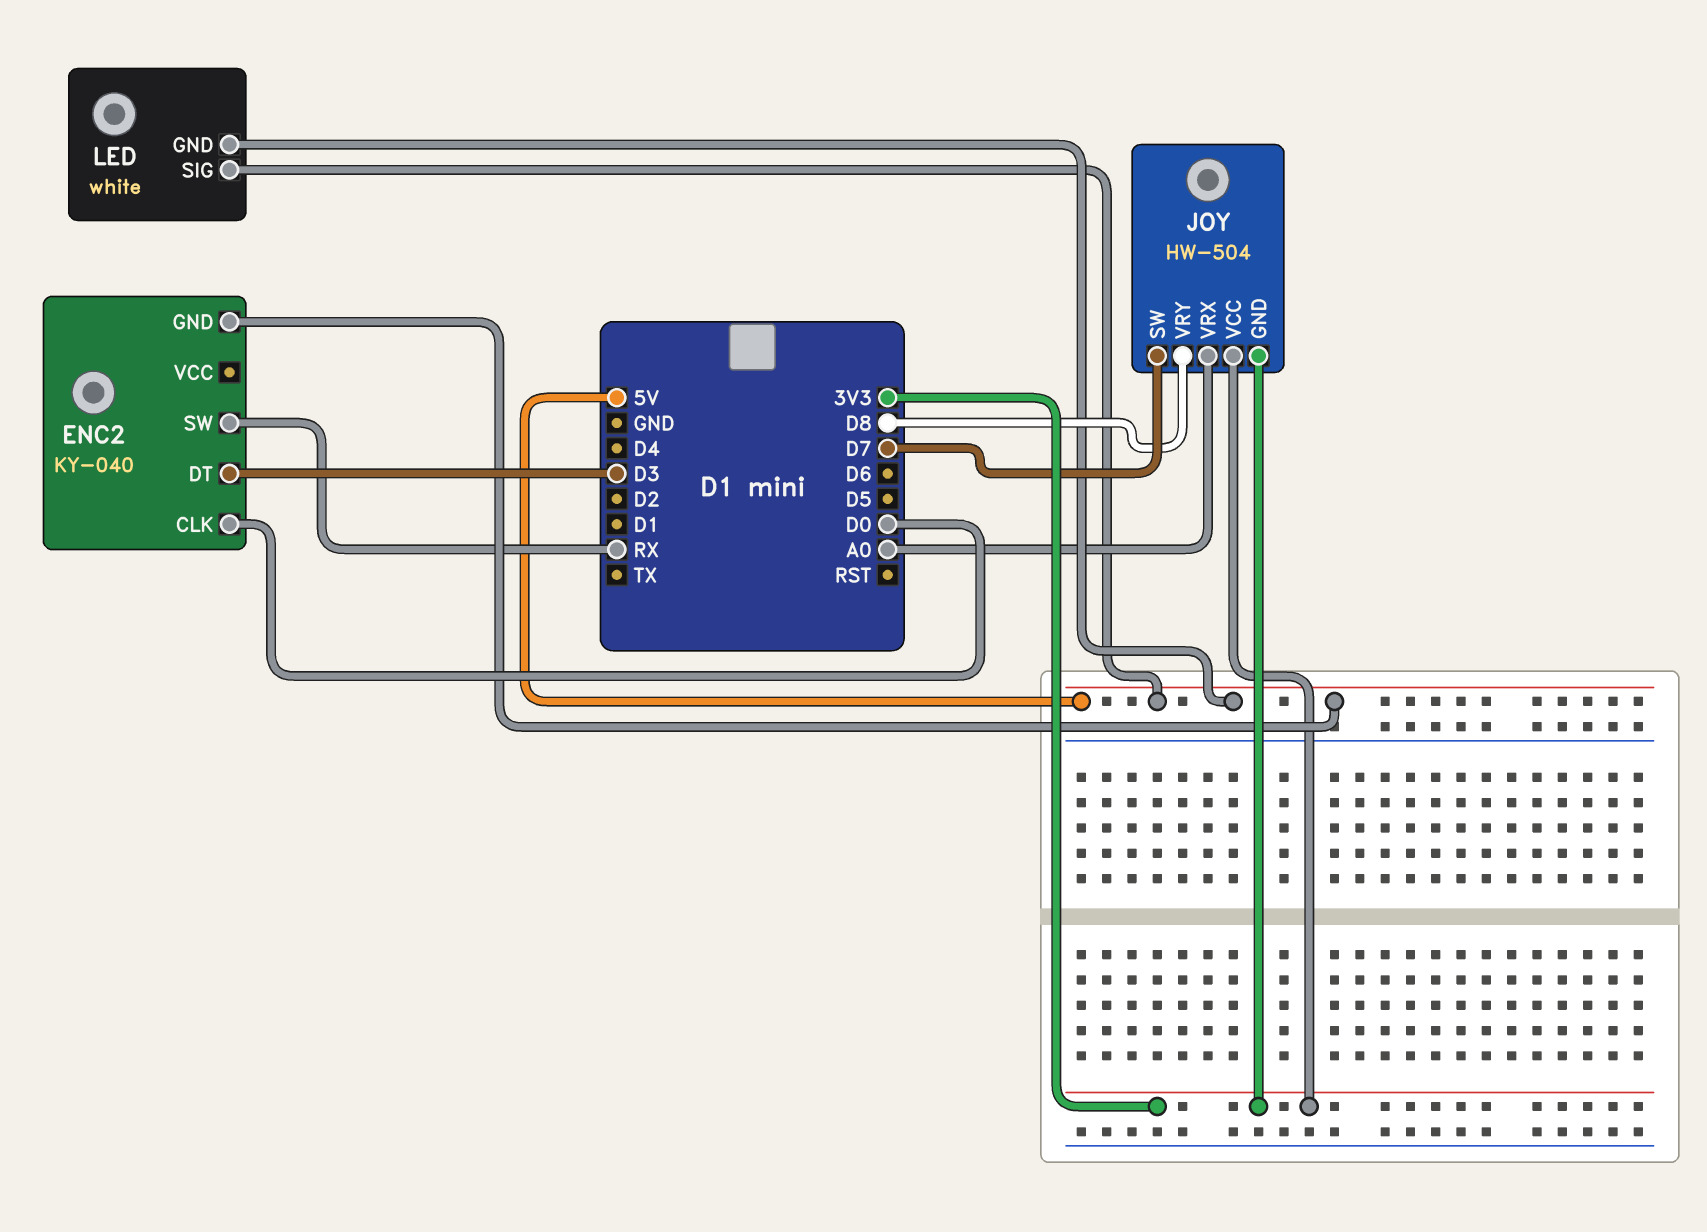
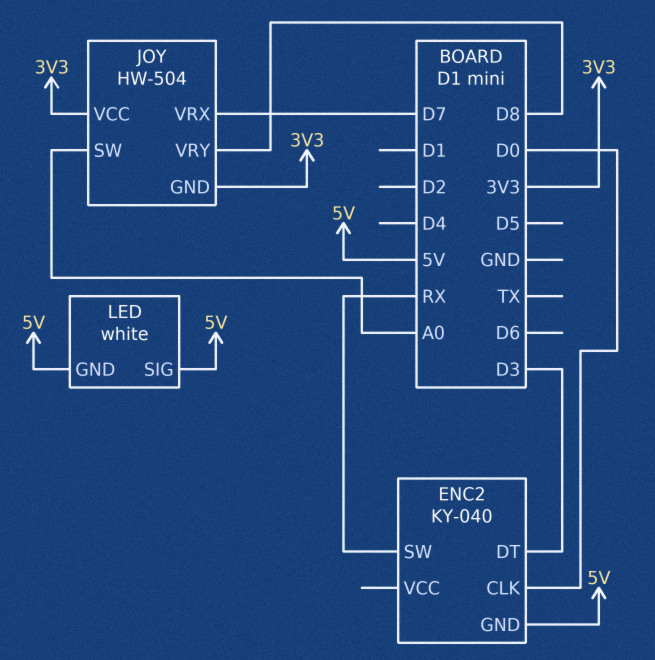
JOY pin SW: D7 -> A0
JOY pin VRX: A0 -> D7

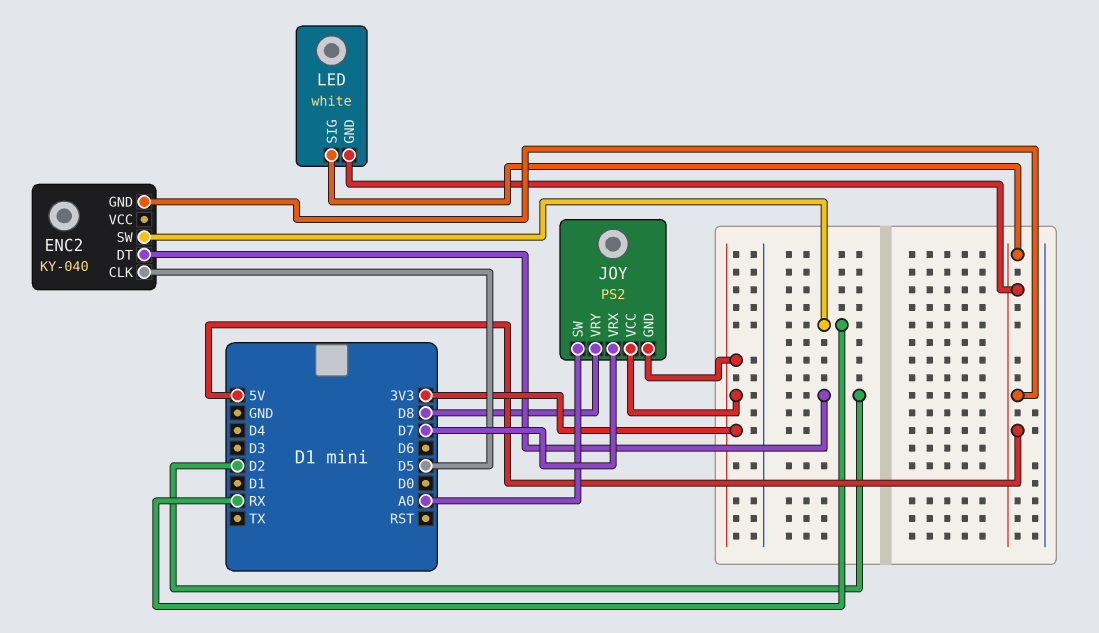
ENC2 pin CLK: D0 -> D5
ENC2 pin DT: D3 -> D2
JOY: HW-504 -> PS2

